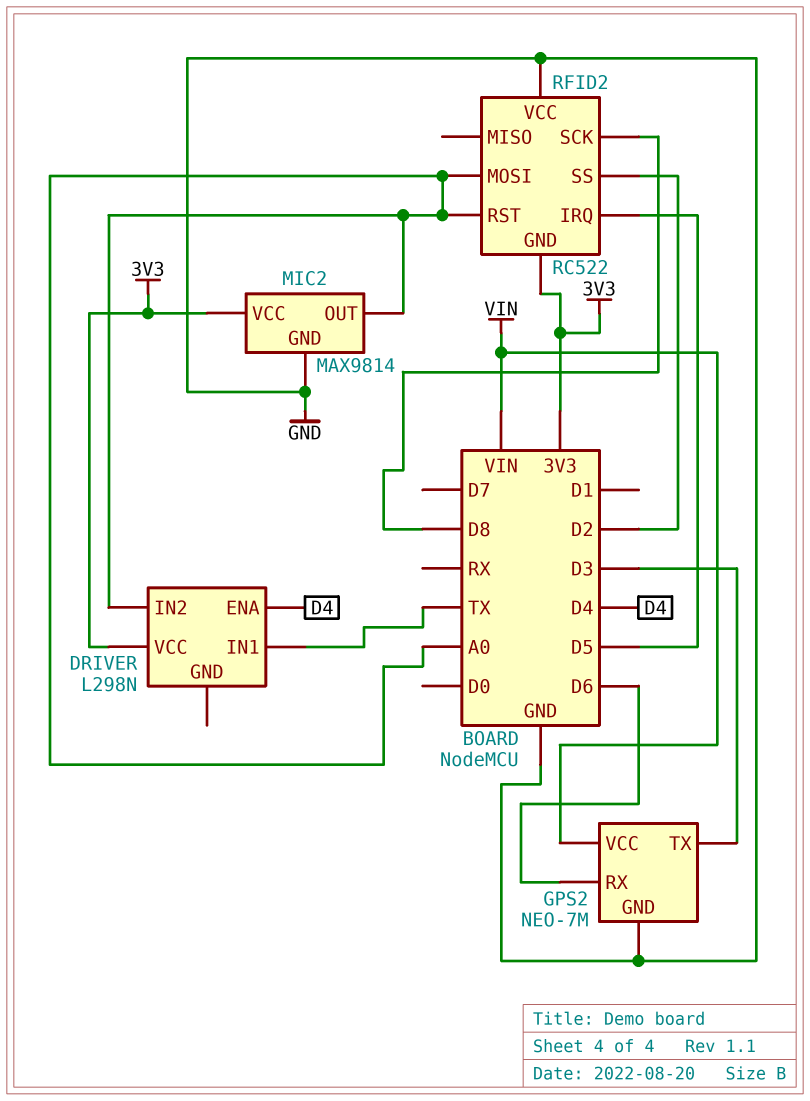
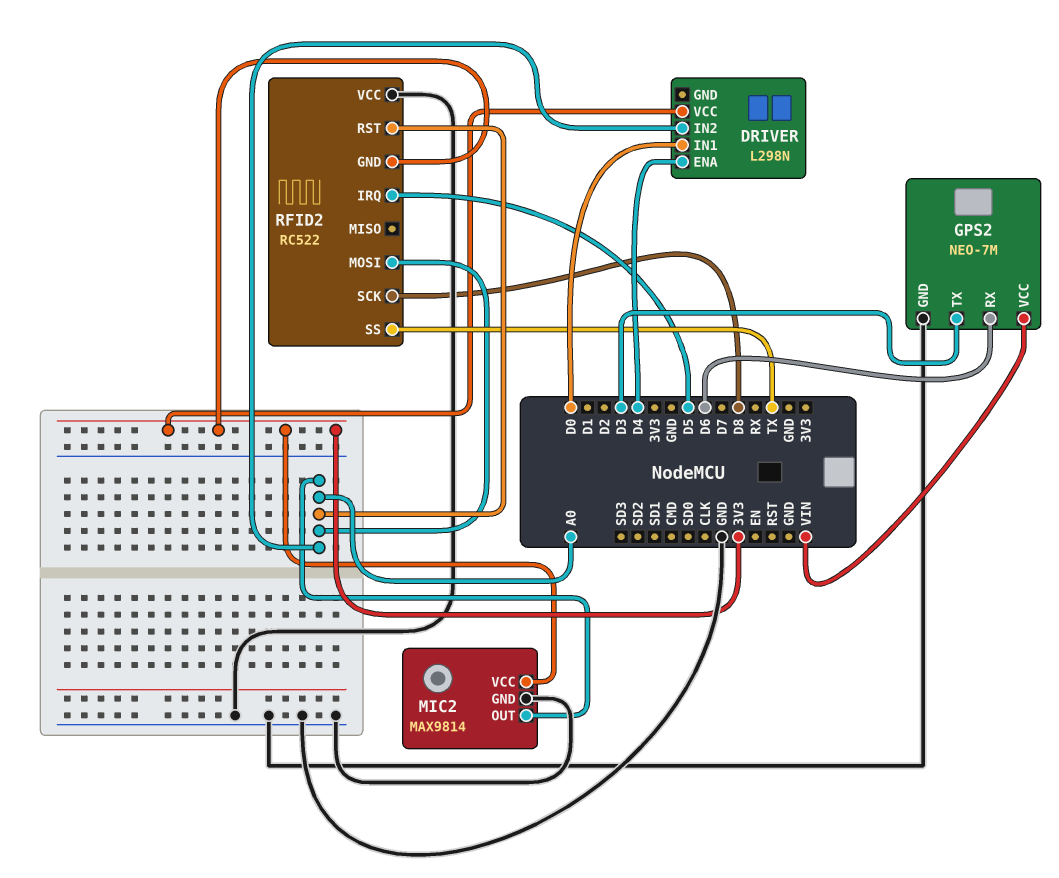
DRIVER pin IN1: TX -> D0
RFID2 pin SS: D2 -> TX

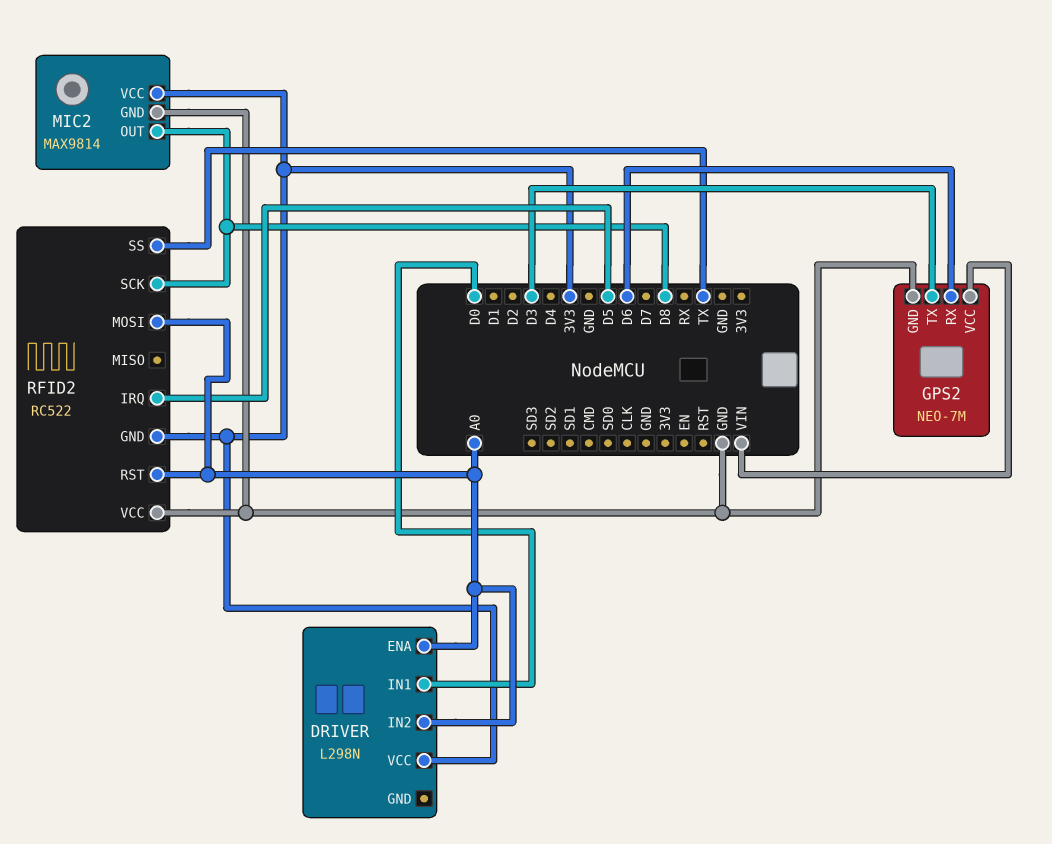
DRIVER pin ENA: D4 -> A0
MIC2 pin OUT: A0 -> D8

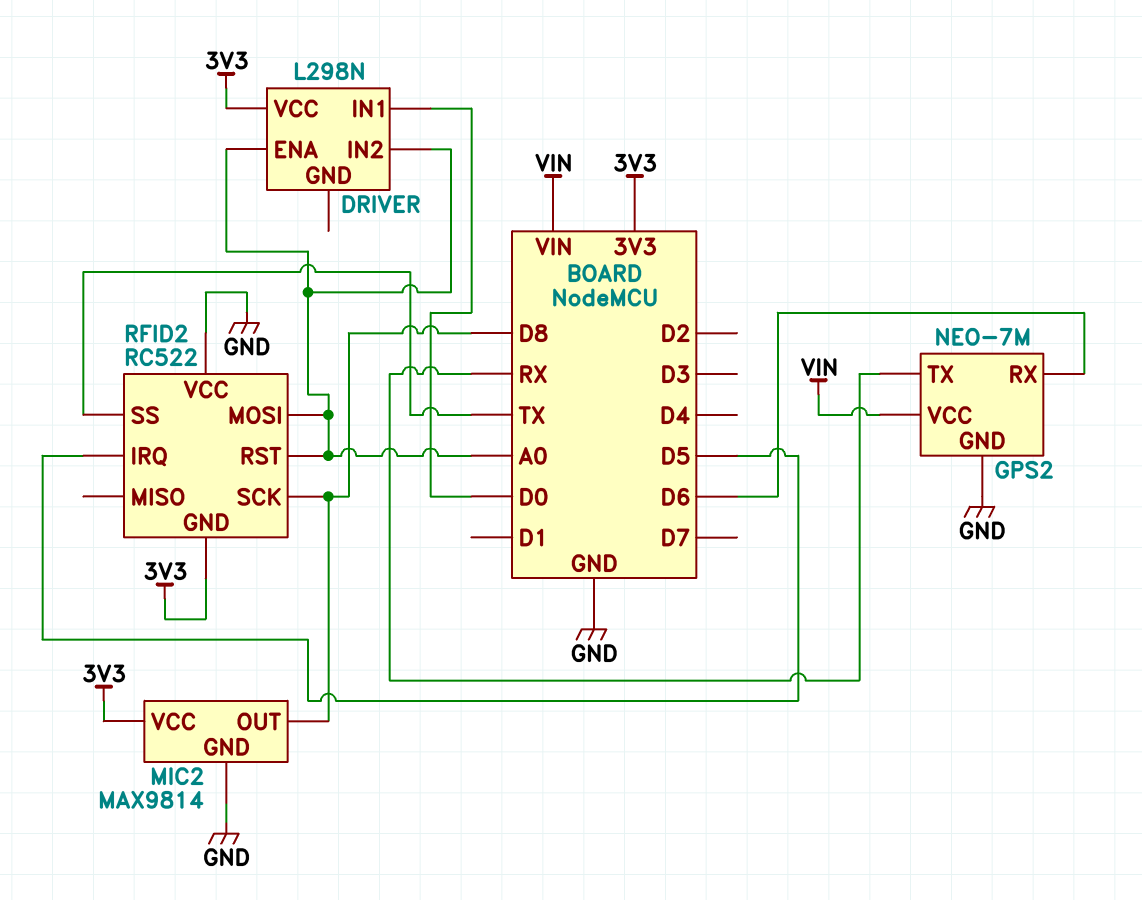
GPS2 pin TX: D3 -> RX

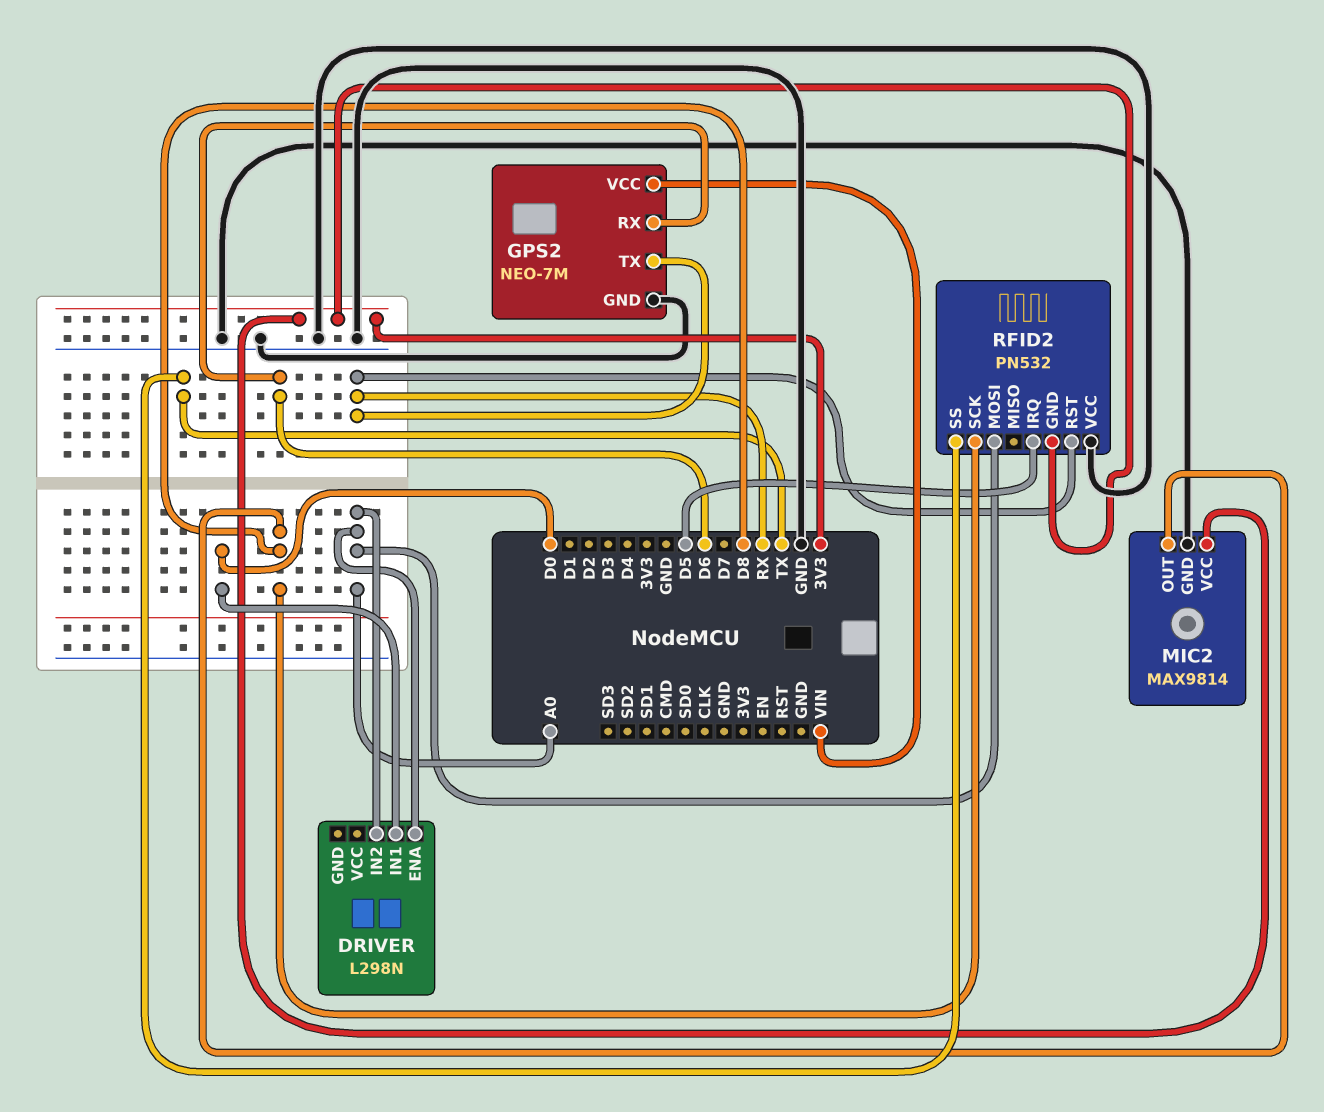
DRIVER pin VCC: 3V3 -> none
RFID2: RC522 -> PN532
RFID2 pin RST: A0 -> RX

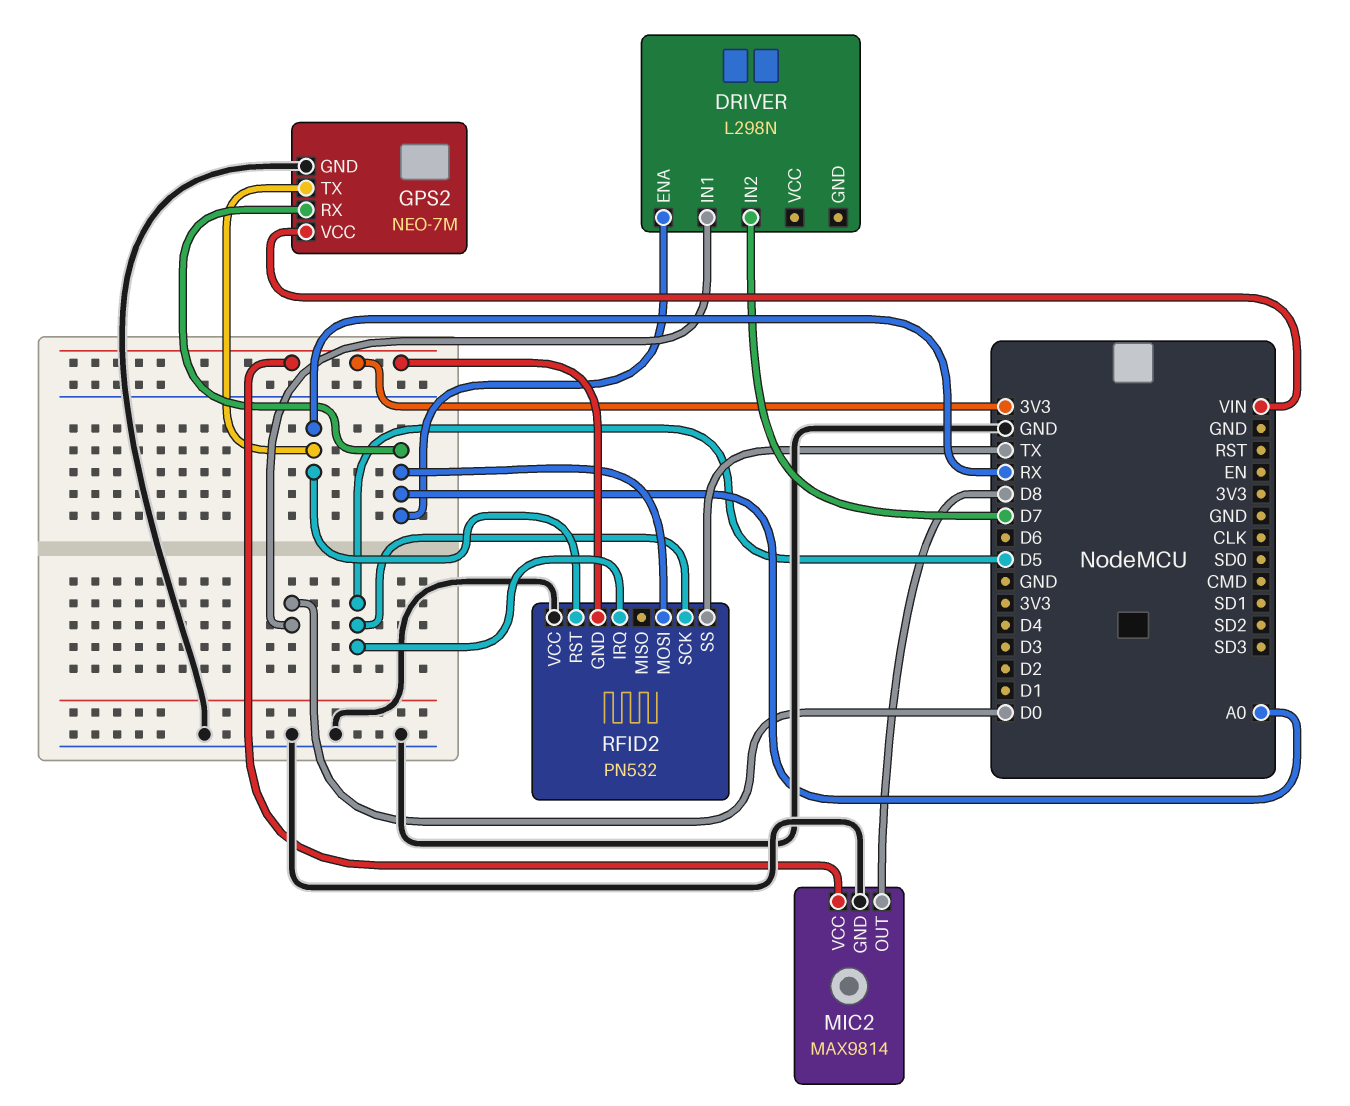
DRIVER pin IN2: A0 -> D7
GPS2 pin RX: D6 -> A0
RFID2 pin SCK: D8 -> D5

